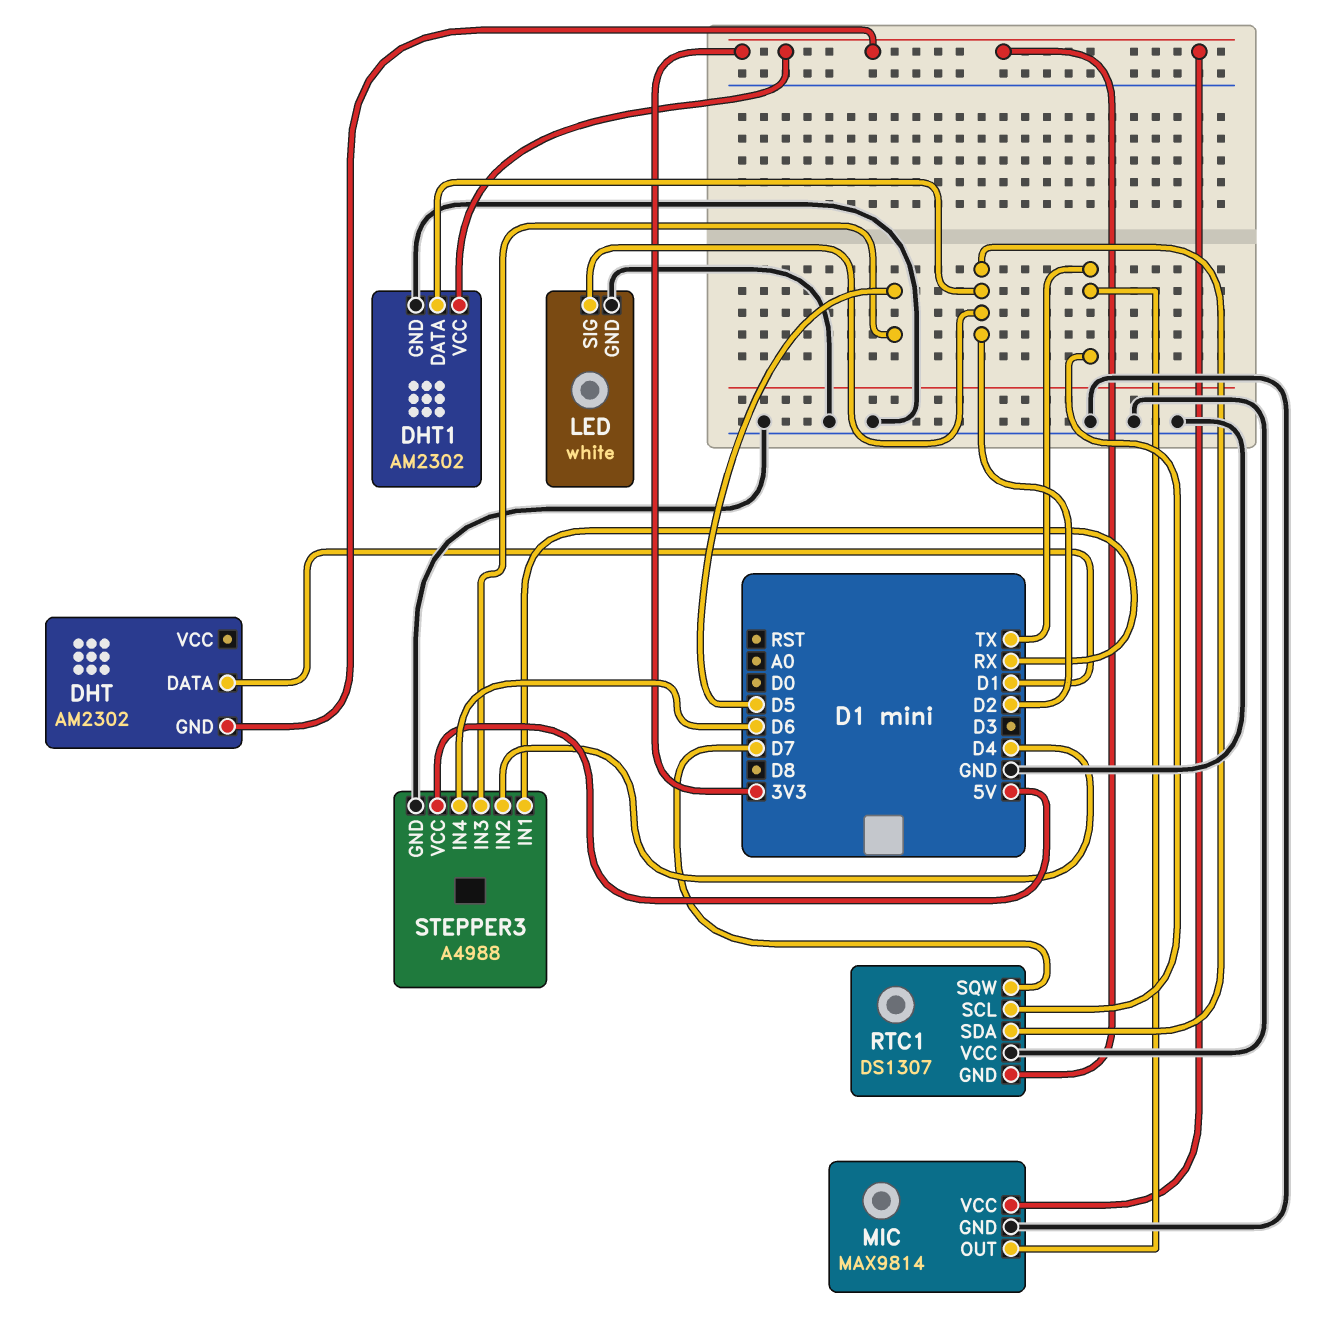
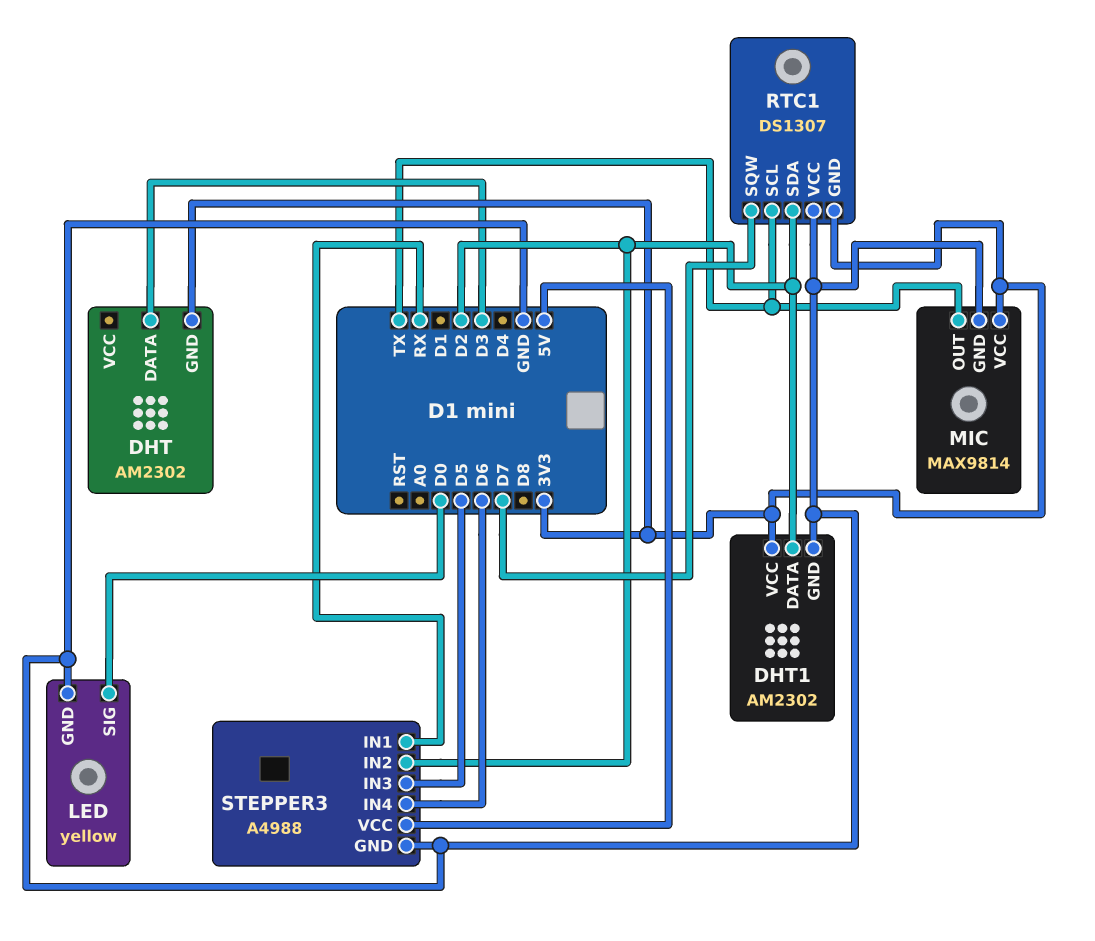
DHT pin DATA: D1 -> D3
LED: white -> yellow
LED pin SIG: D2 -> D0
STEPPER3 pin IN2: D4 -> D2

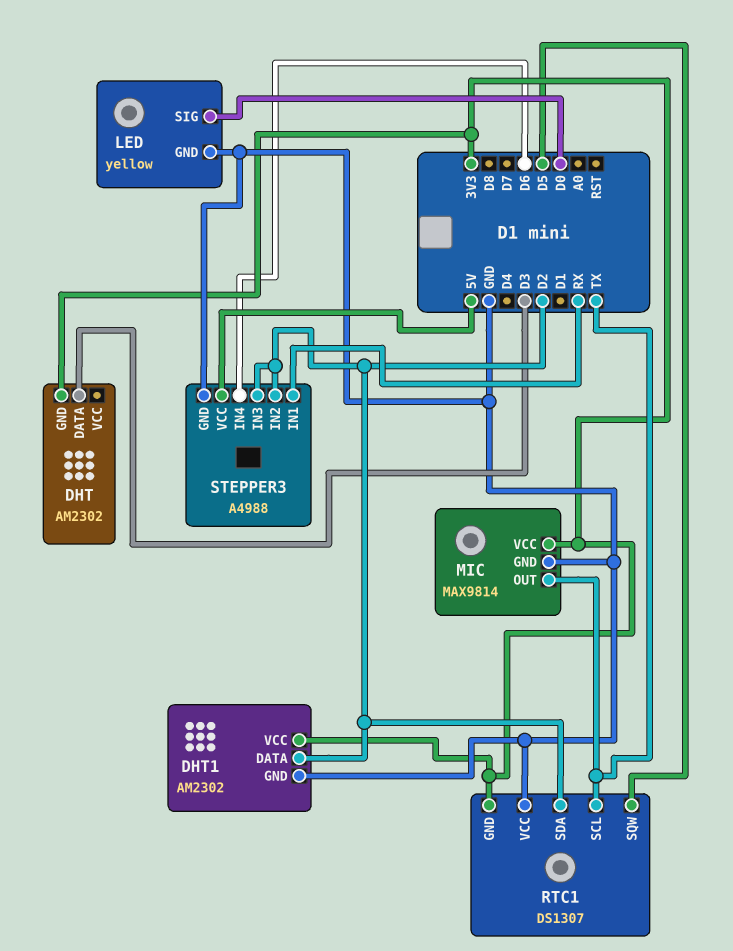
RTC1 pin SQW: D7 -> D5
STEPPER3 pin IN3: D5 -> D2

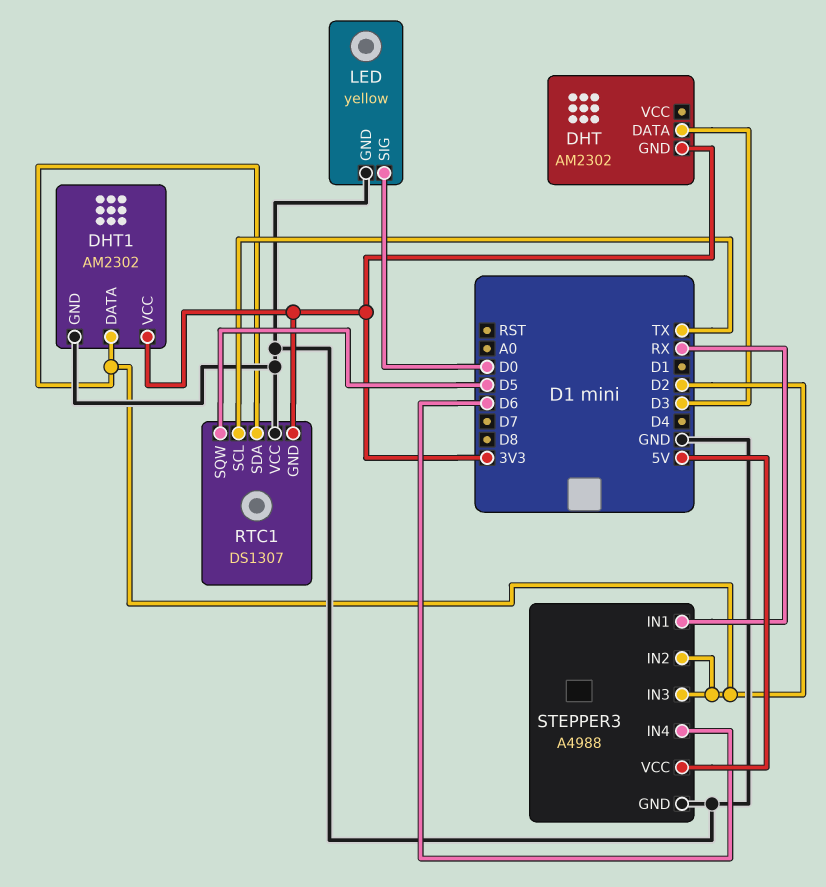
MIC: MAX9814 -> none
MIC pin GND: GND -> none
MIC pin OUT: TX -> none
MIC pin VCC: 3V3 -> none

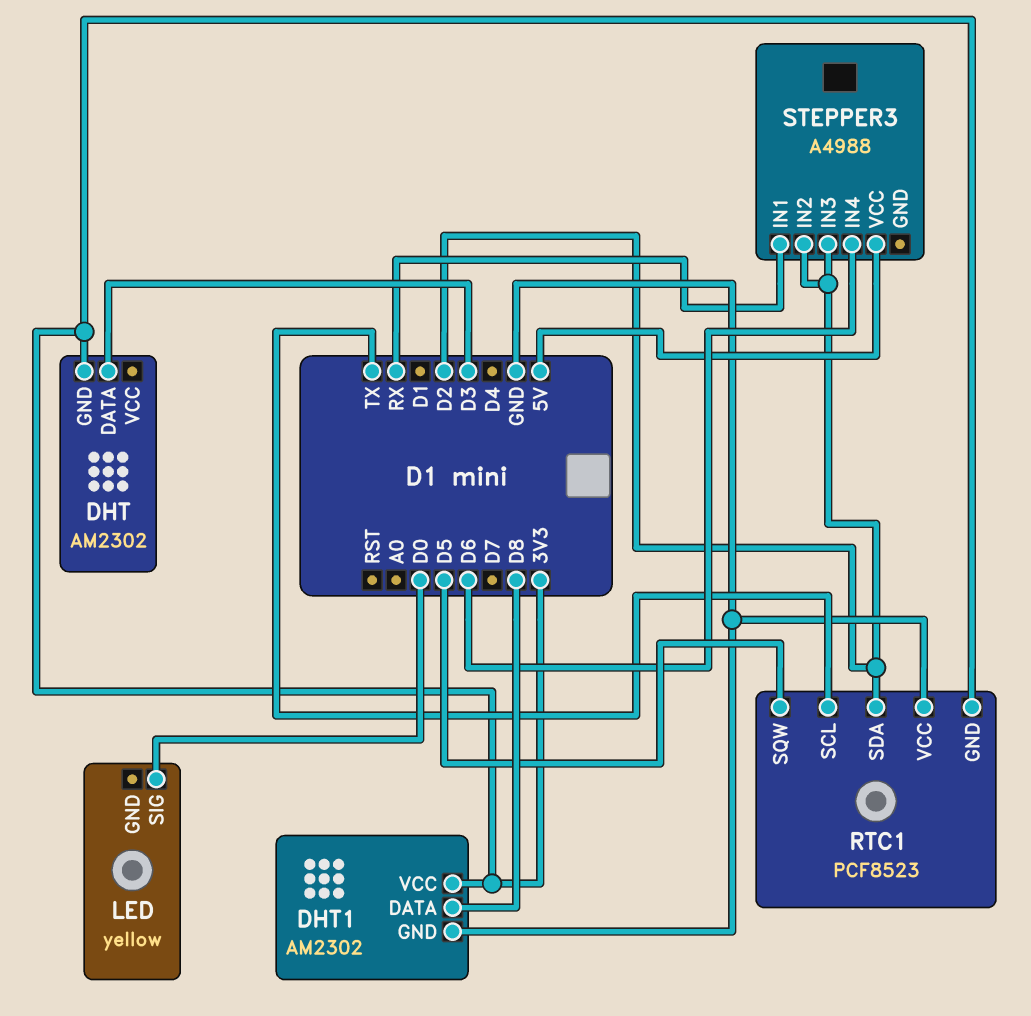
DHT1 pin DATA: D2 -> D8
LED pin GND: GND -> none
RTC1: DS1307 -> PCF8523
STEPPER3 pin GND: GND -> none

